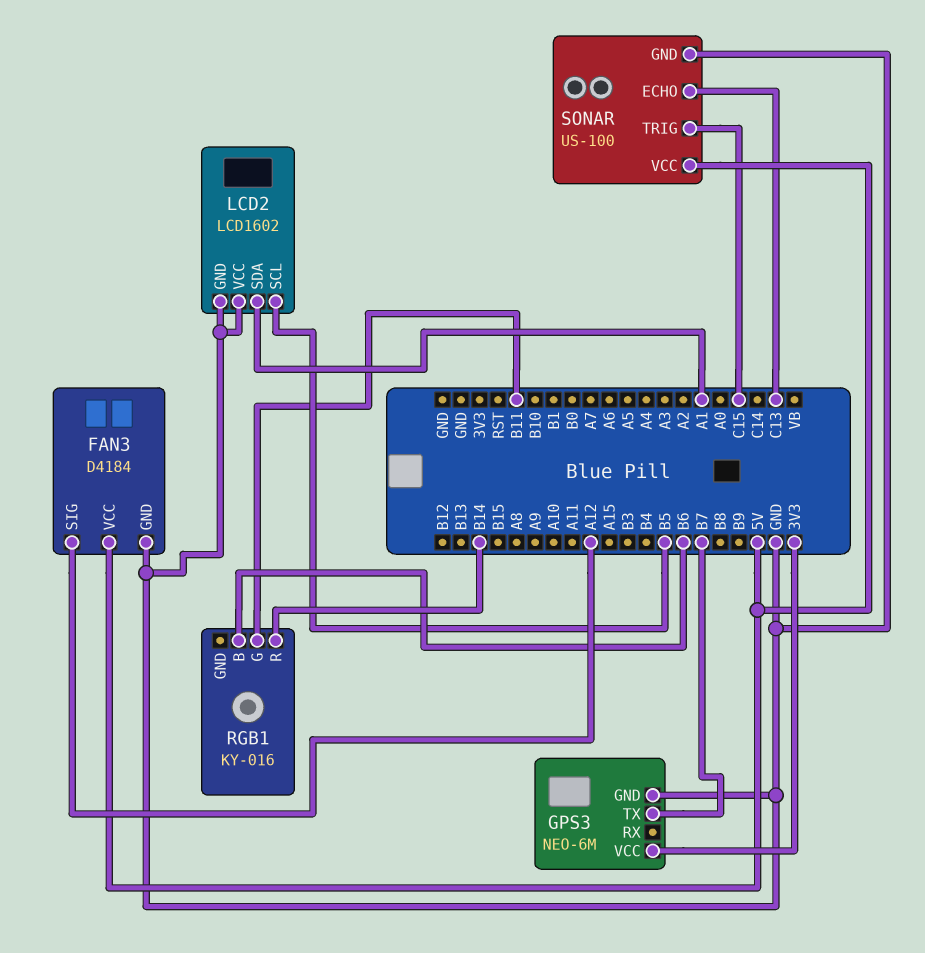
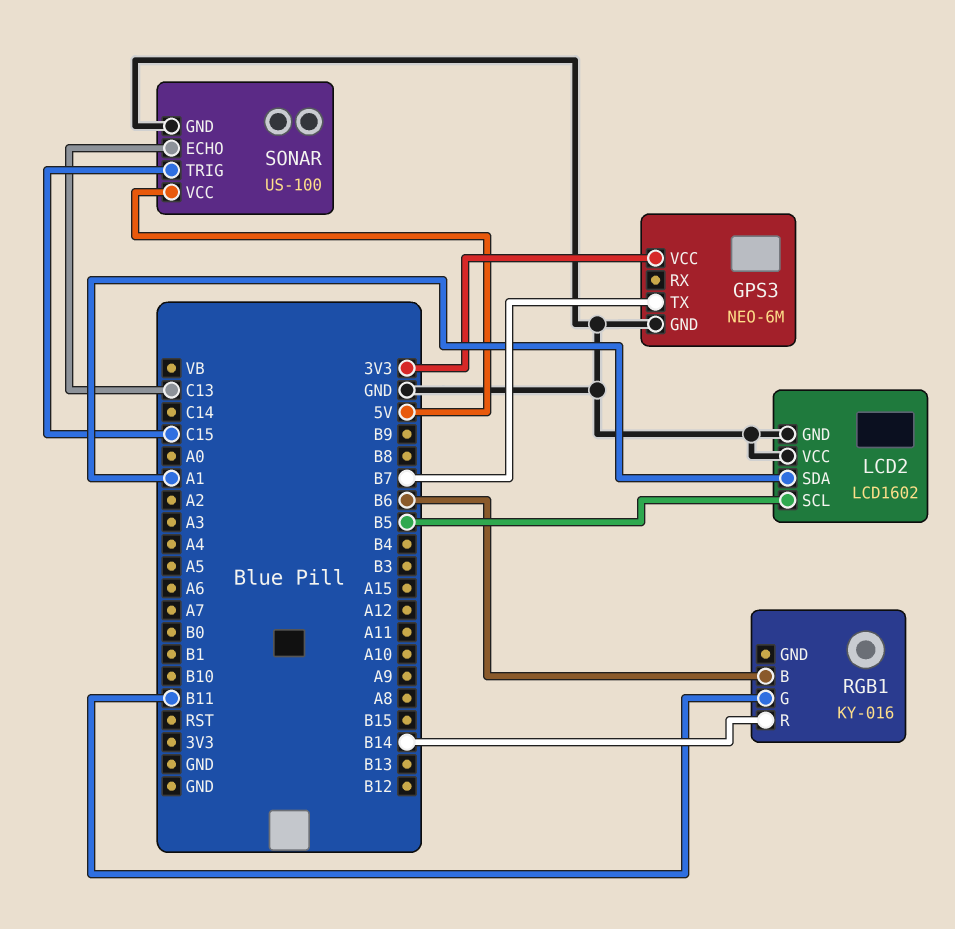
FAN3: D4184 -> none
FAN3 pin GND: GND -> none
FAN3 pin SIG: A12 -> none
FAN3 pin VCC: 5V -> none

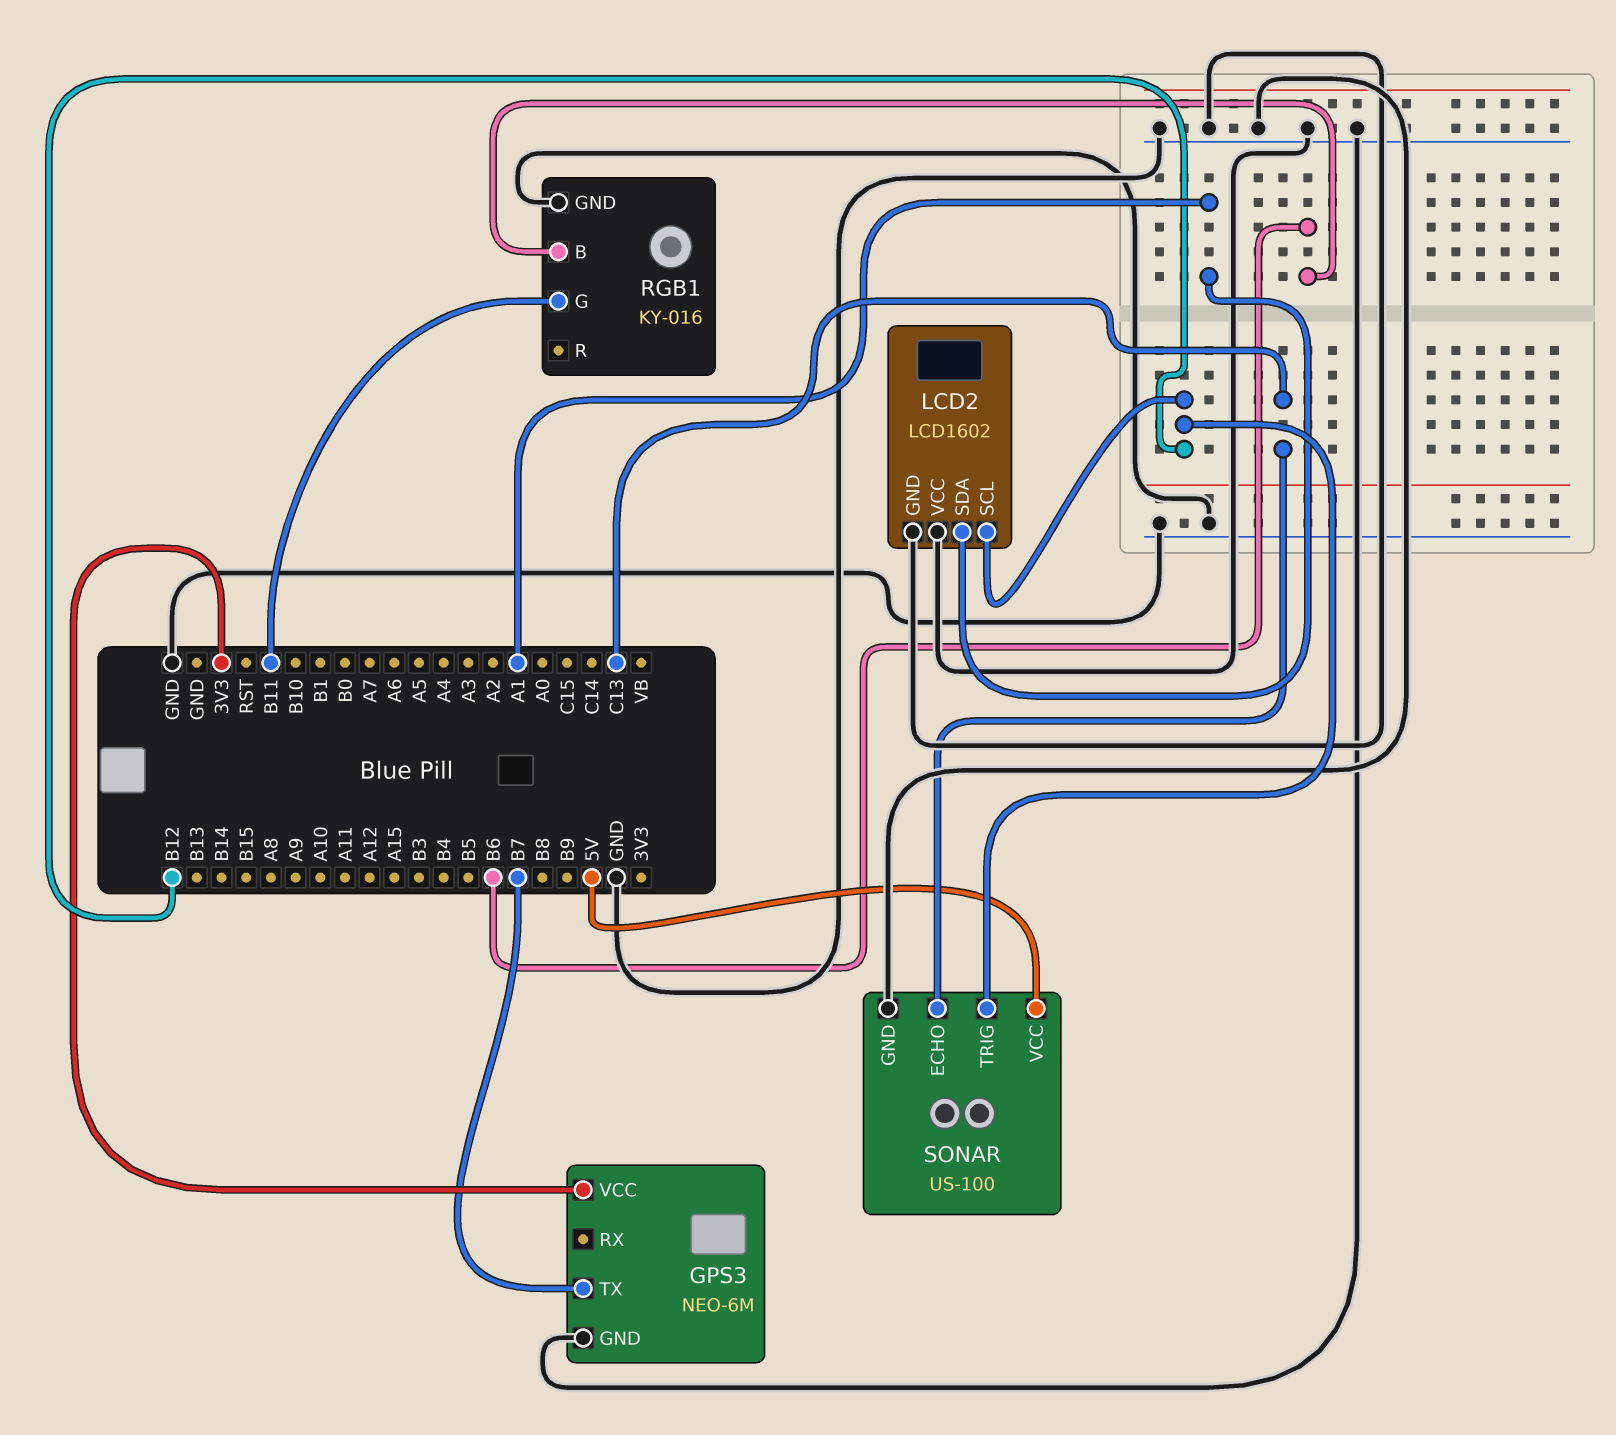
LCD2 pin SCL: B5 -> B12
RGB1 pin GND: none -> GND
RGB1 pin R: B14 -> none
SONAR pin TRIG: C15 -> B12

